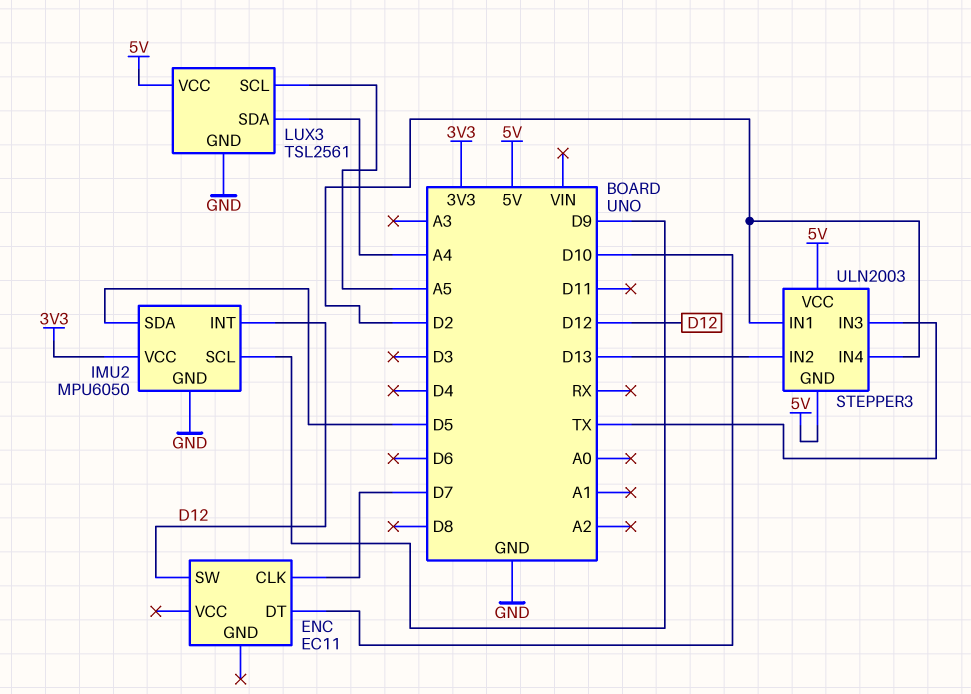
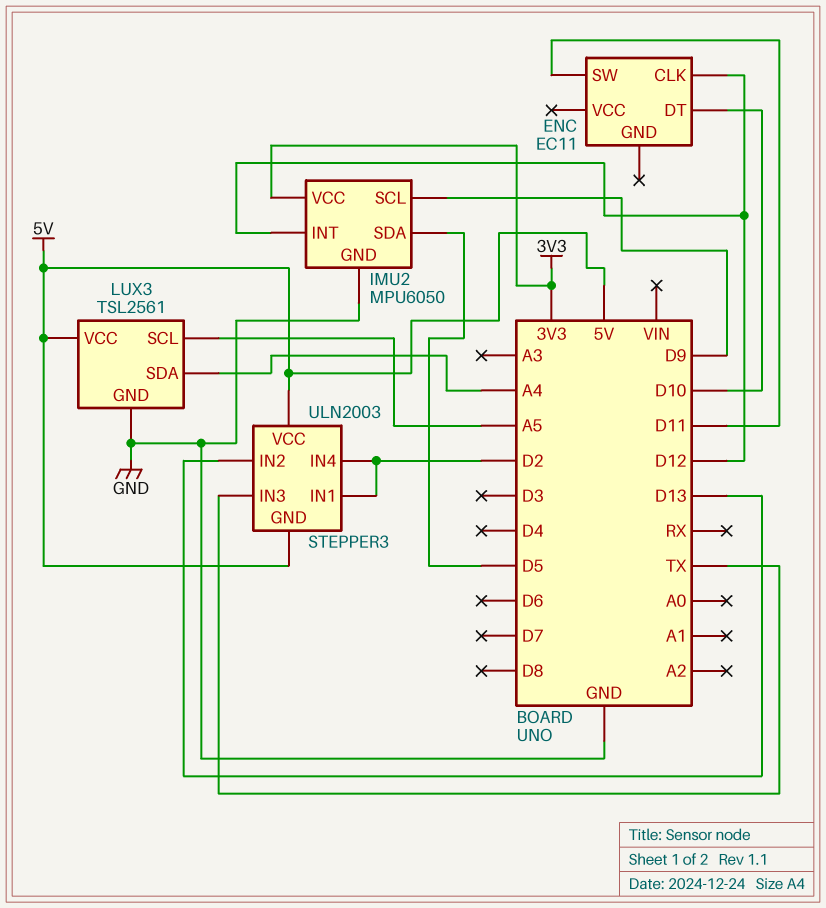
ENC pin CLK: D7 -> D12
ENC pin SW: D12 -> D11

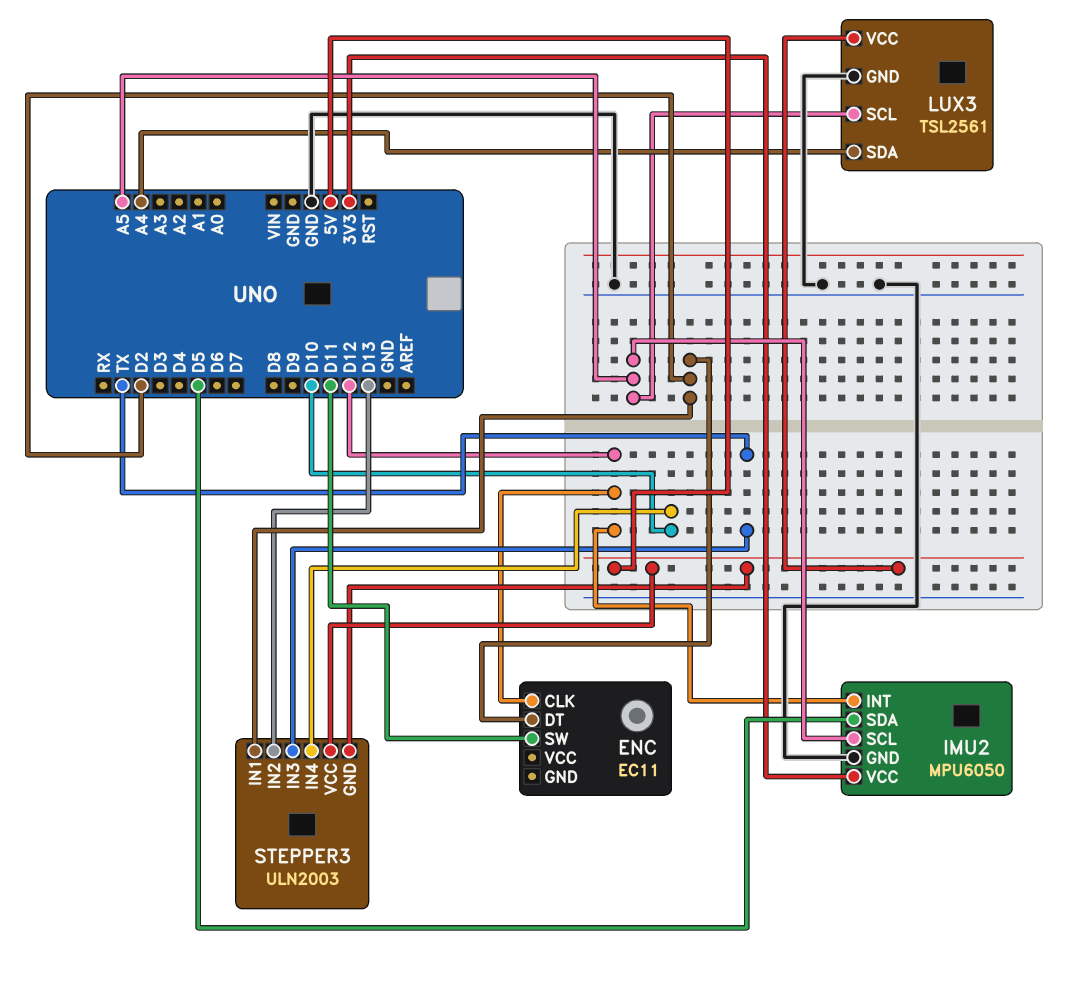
ENC pin DT: D10 -> D2
IMU2 pin SCL: D9 -> A5
STEPPER3 pin IN4: D2 -> D10

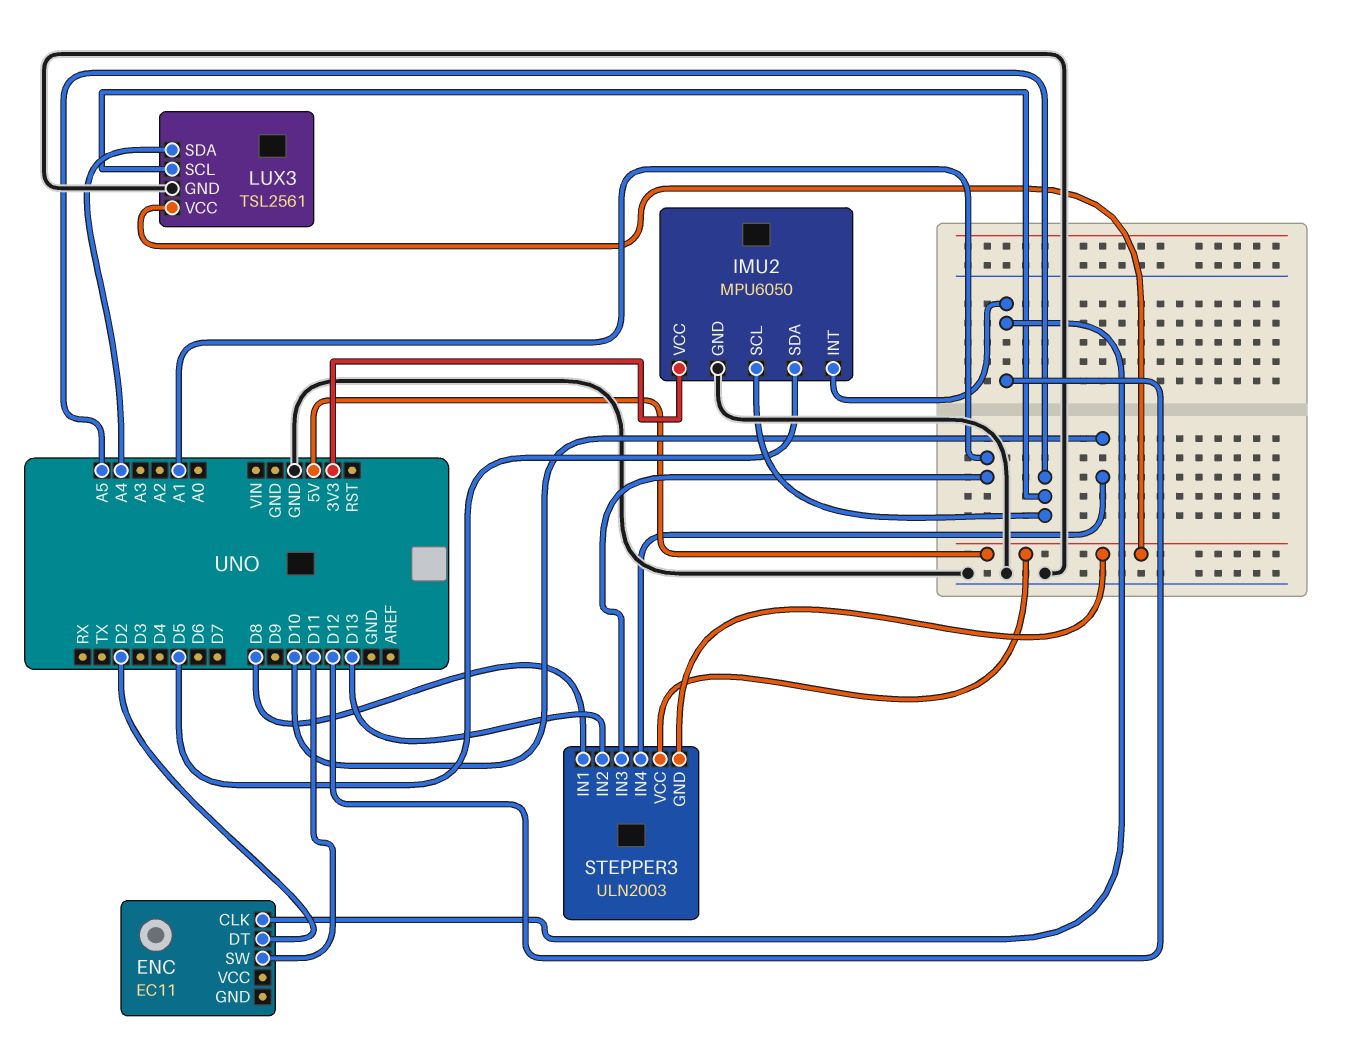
STEPPER3 pin IN1: D2 -> D8
STEPPER3 pin IN3: TX -> A1

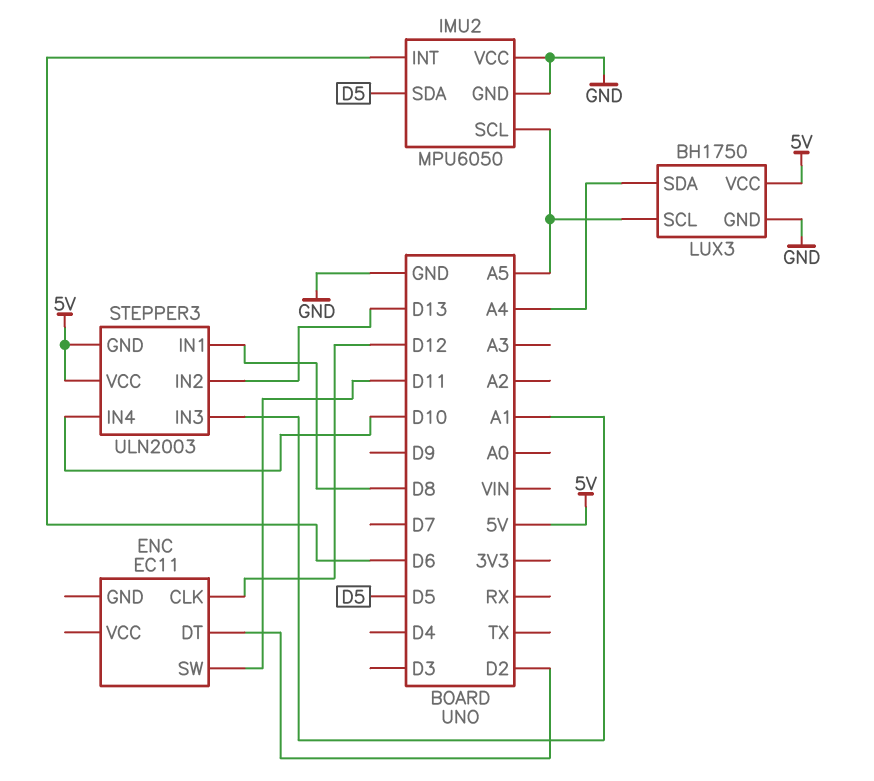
IMU2 pin INT: D12 -> D6
IMU2 pin VCC: 3V3 -> GND
LUX3: TSL2561 -> BH1750

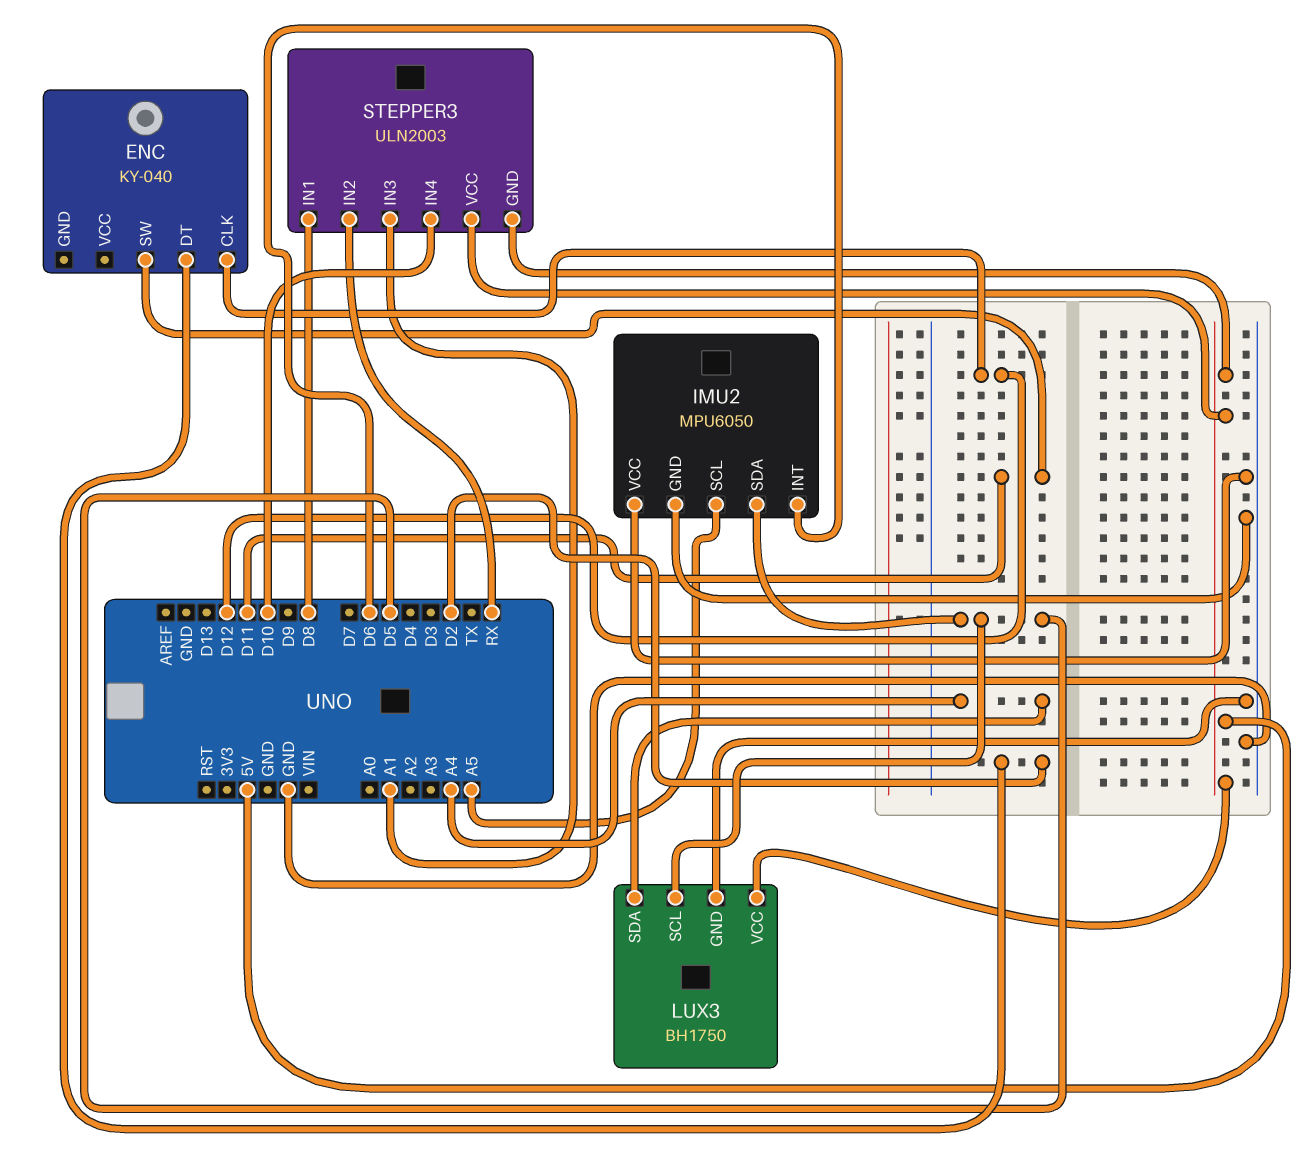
ENC: EC11 -> KY-040
LUX3 pin SCL: A5 -> D5
STEPPER3 pin IN2: D13 -> RX

